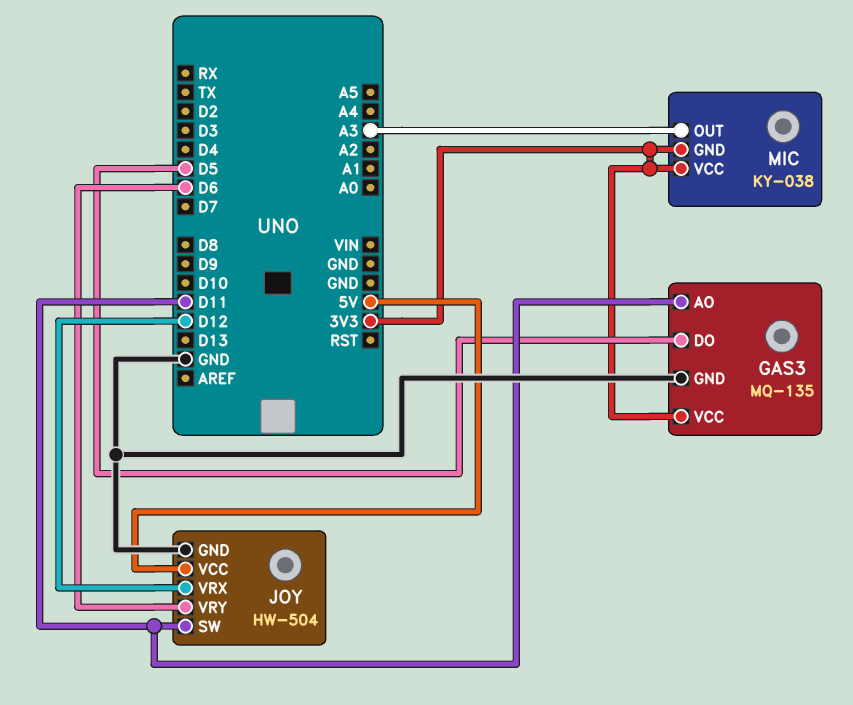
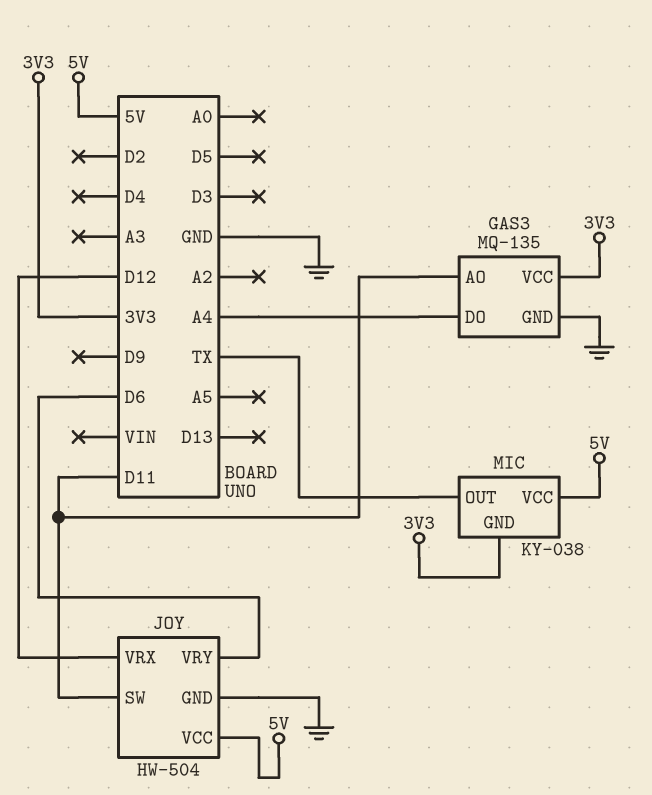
GAS3 pin DO: D5 -> A4
MIC pin OUT: A3 -> TX
MIC pin VCC: 3V3 -> 5V

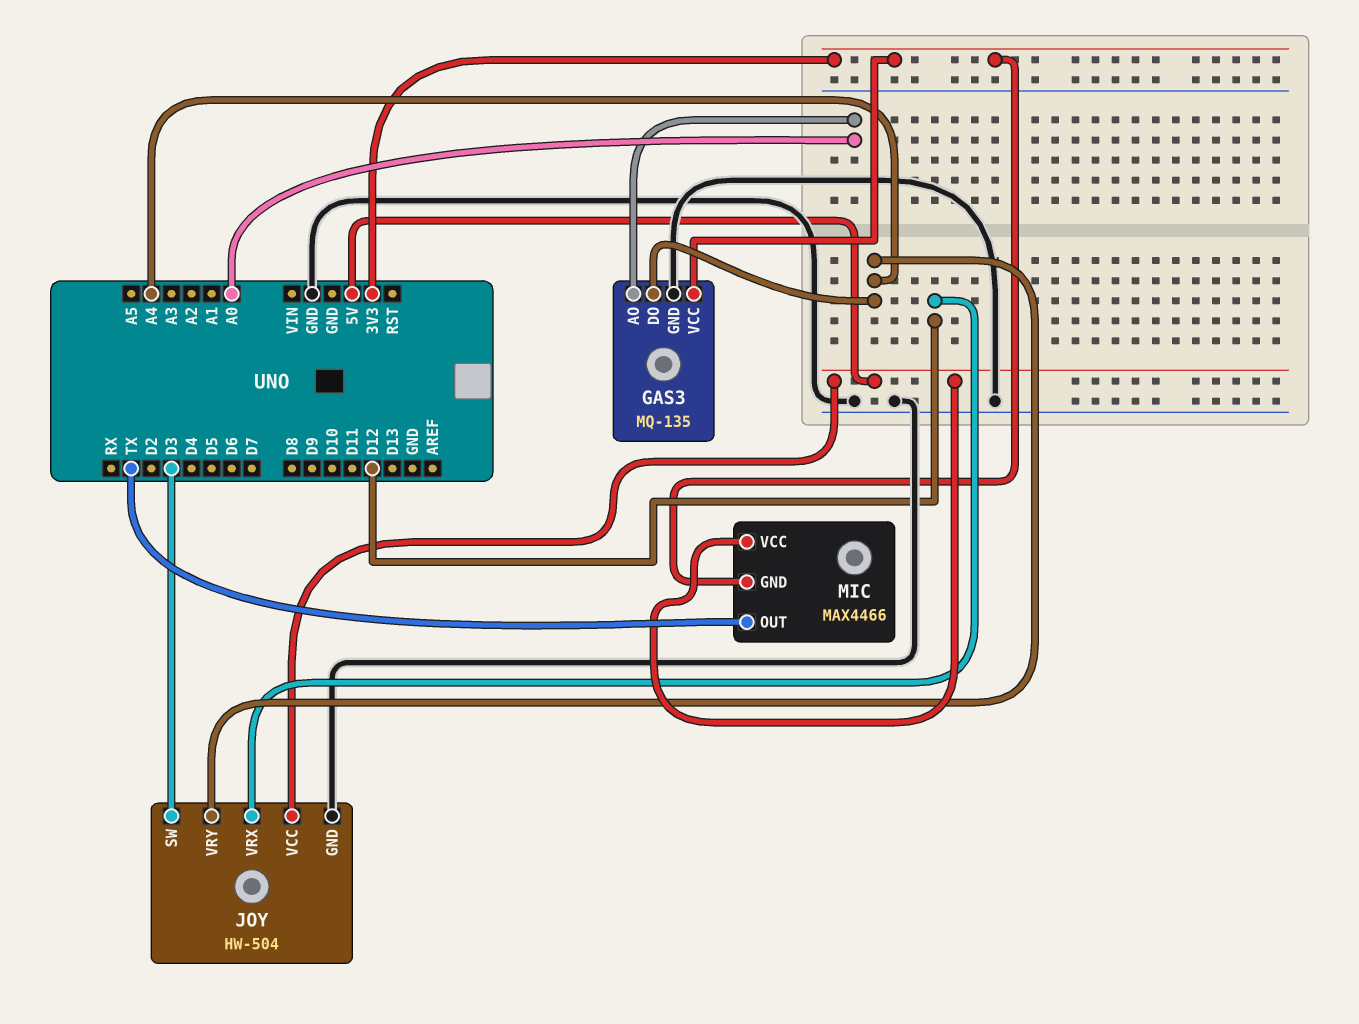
GAS3 pin AO: D11 -> A0
JOY pin SW: D11 -> D3
JOY pin VRY: D6 -> A4
MIC: KY-038 -> MAX4466

